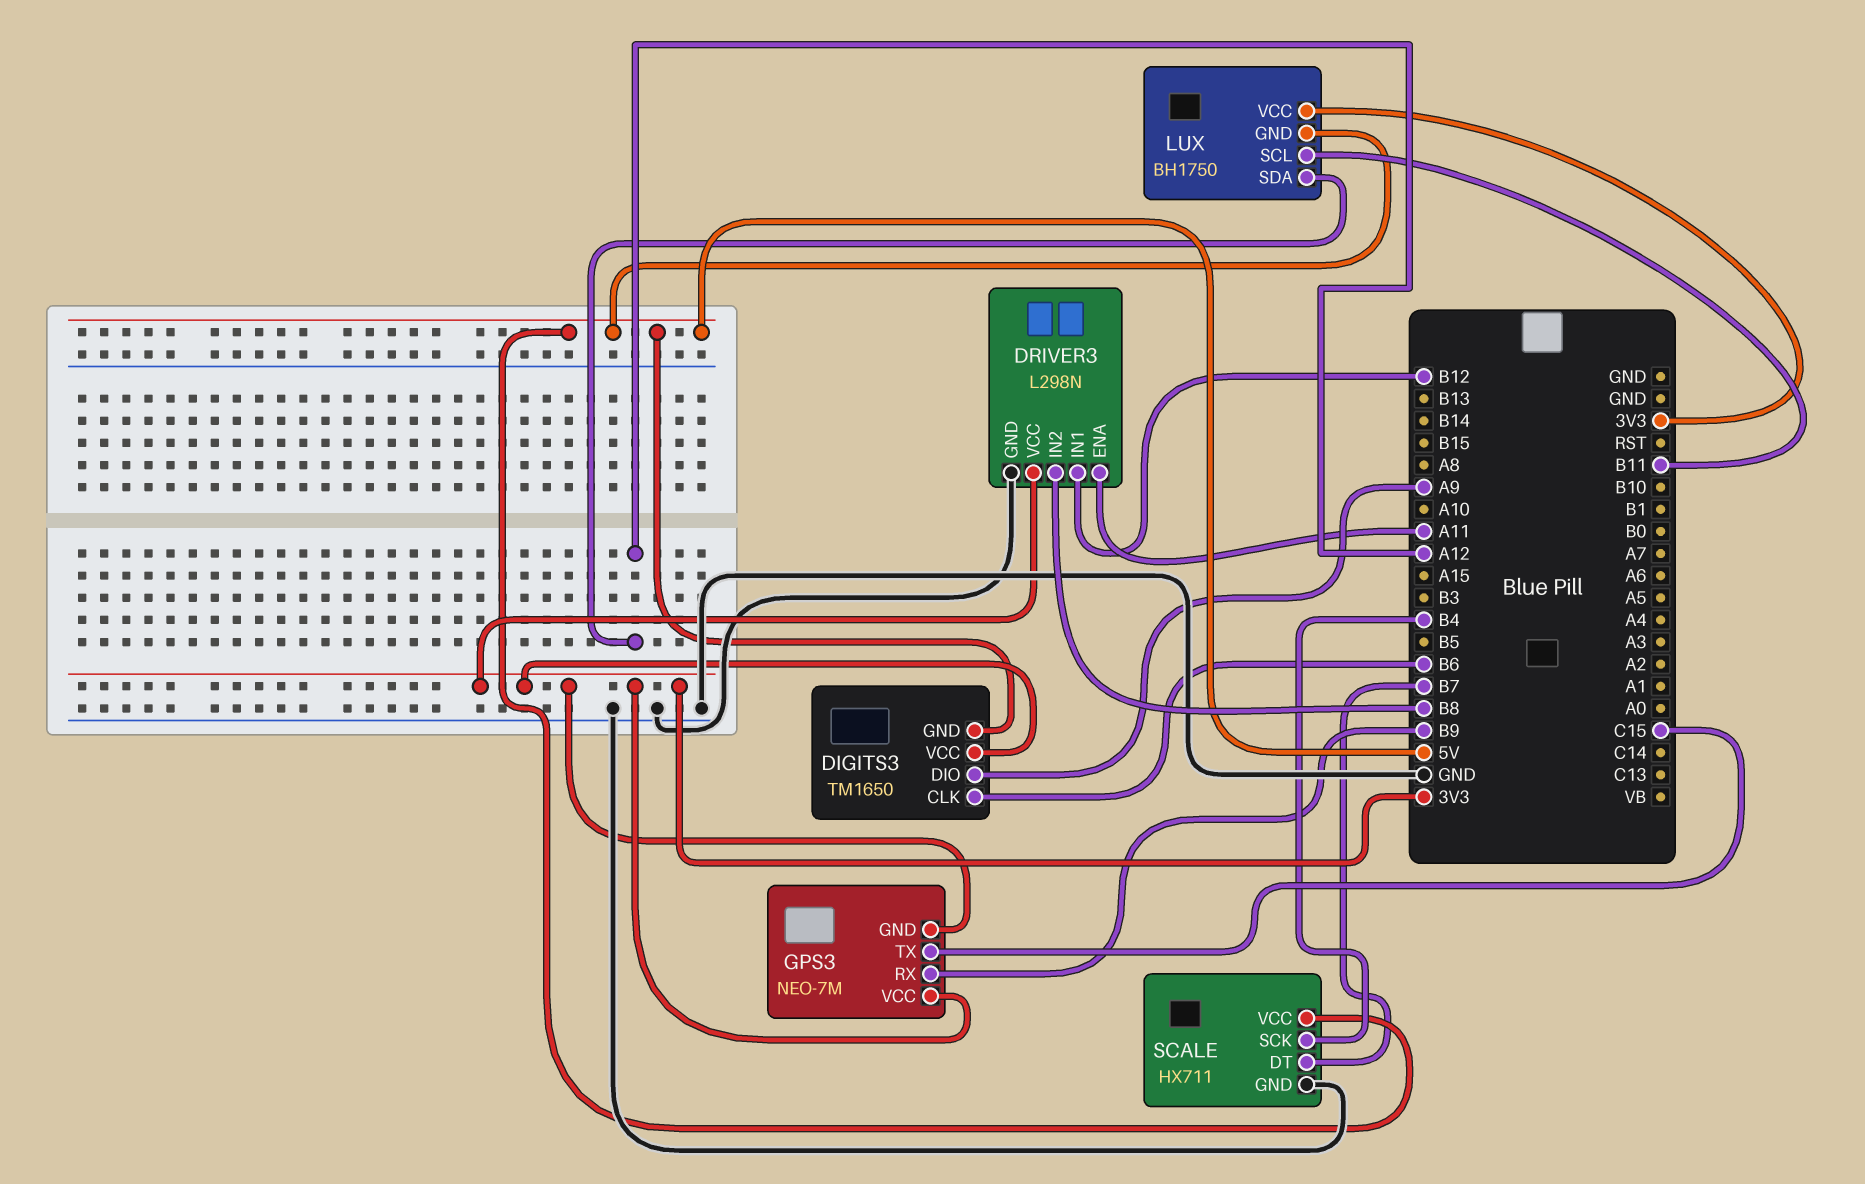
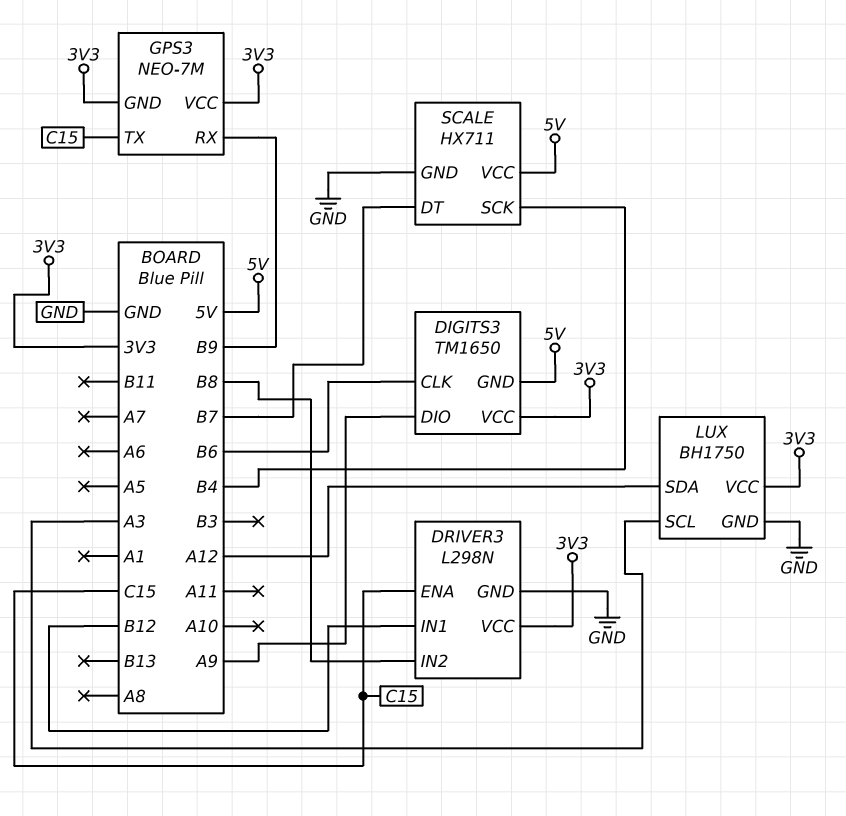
DRIVER3 pin ENA: A11 -> C15
LUX pin GND: 5V -> GND
LUX pin SCL: B11 -> A3

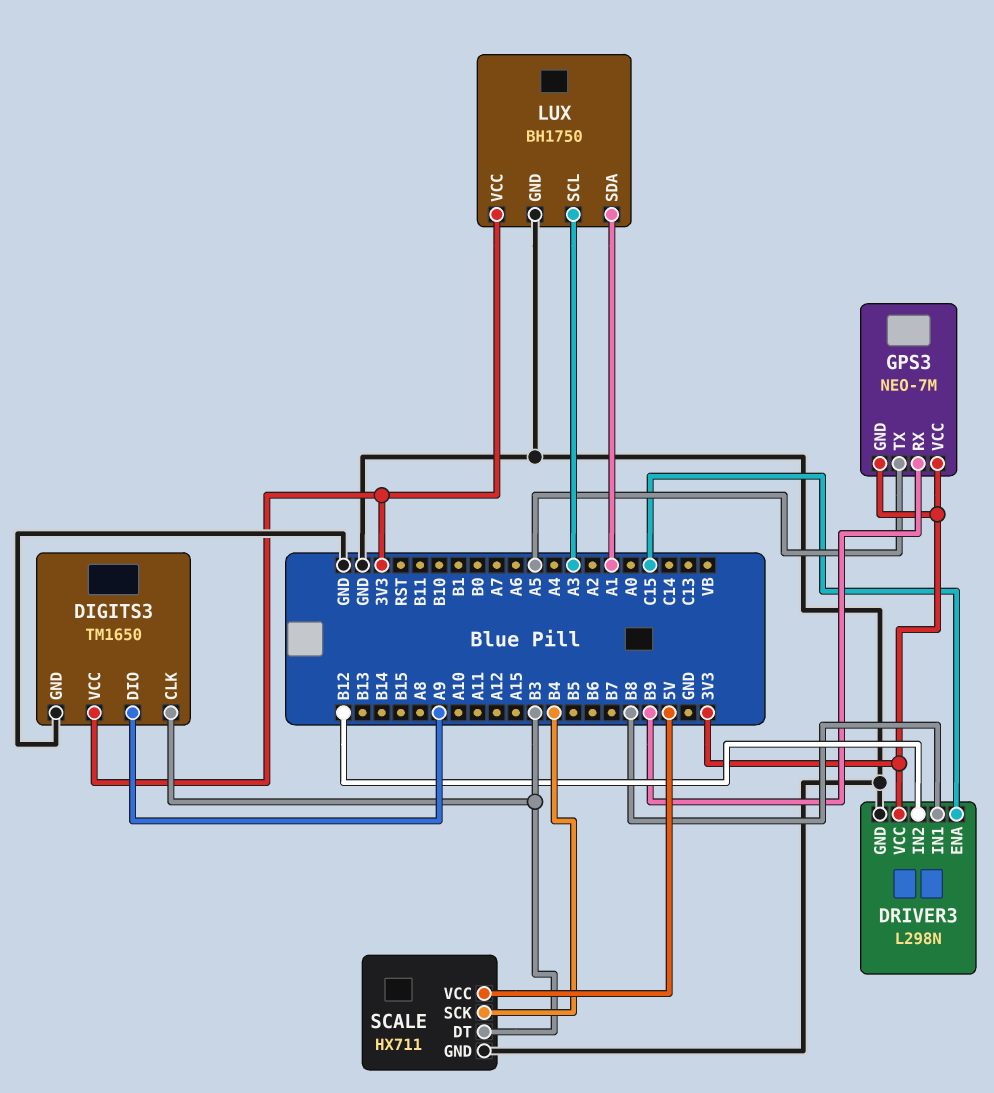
DIGITS3 pin CLK: B6 -> B3
DIGITS3 pin GND: 5V -> GND
DRIVER3 pin IN1: B12 -> B8
DRIVER3 pin IN2: B8 -> B12
GPS3 pin TX: C15 -> A5
LUX pin SDA: A12 -> A1
SCALE pin DT: B7 -> B3

